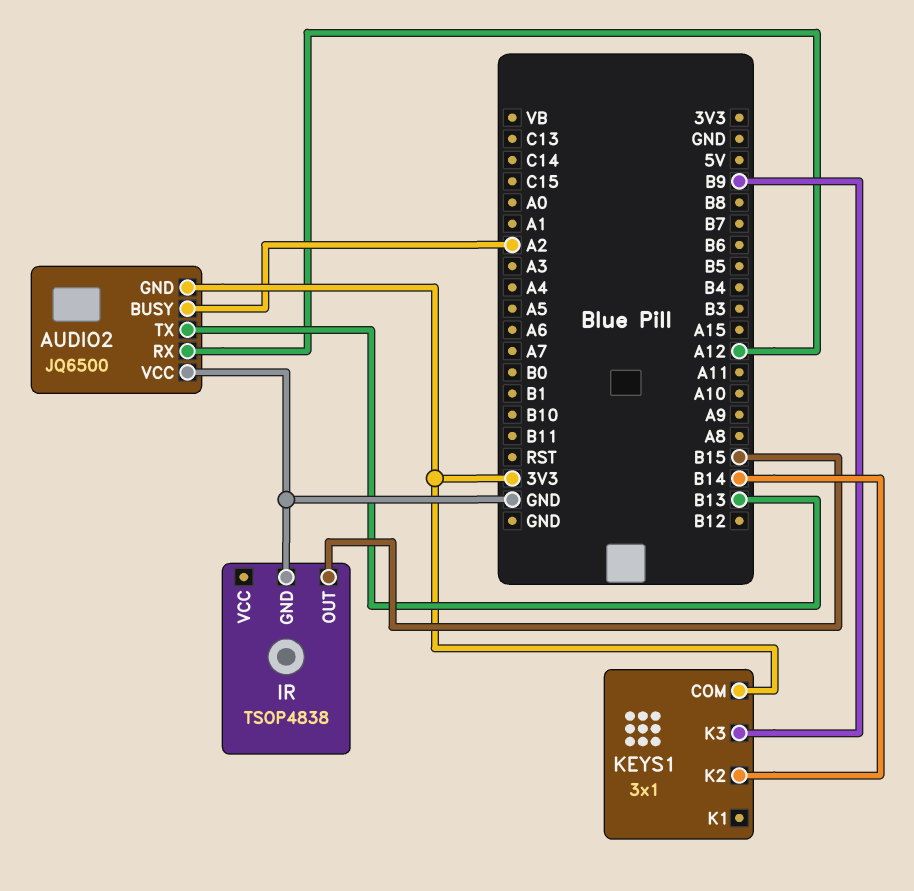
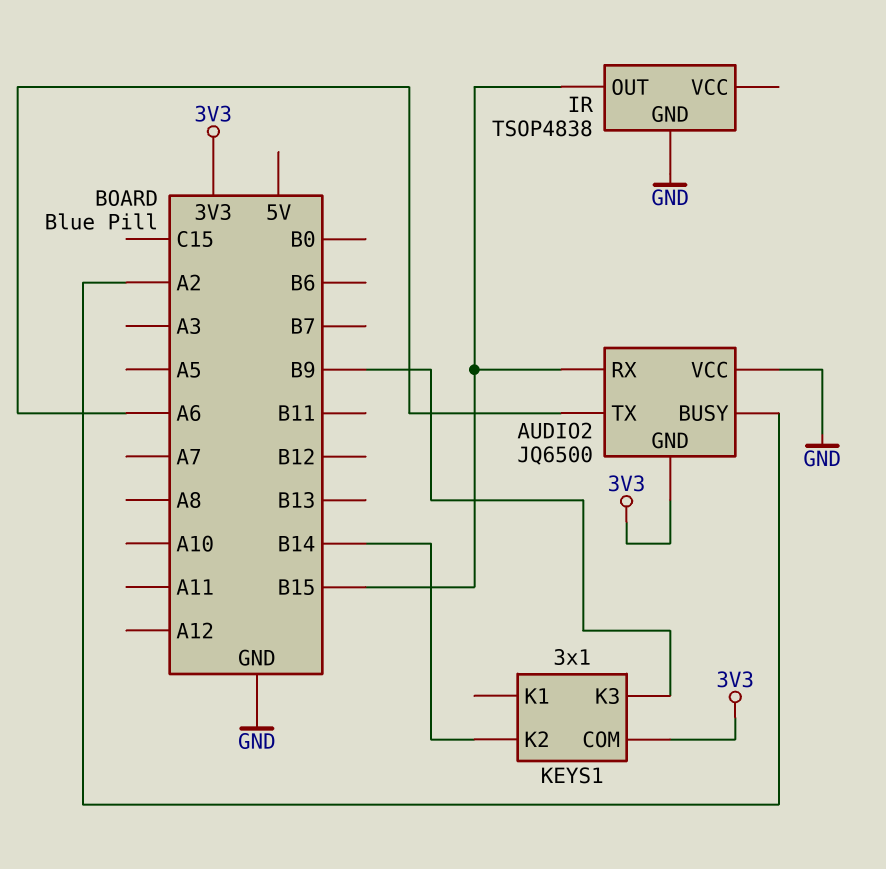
AUDIO2 pin RX: A12 -> B15
AUDIO2 pin TX: B13 -> A6

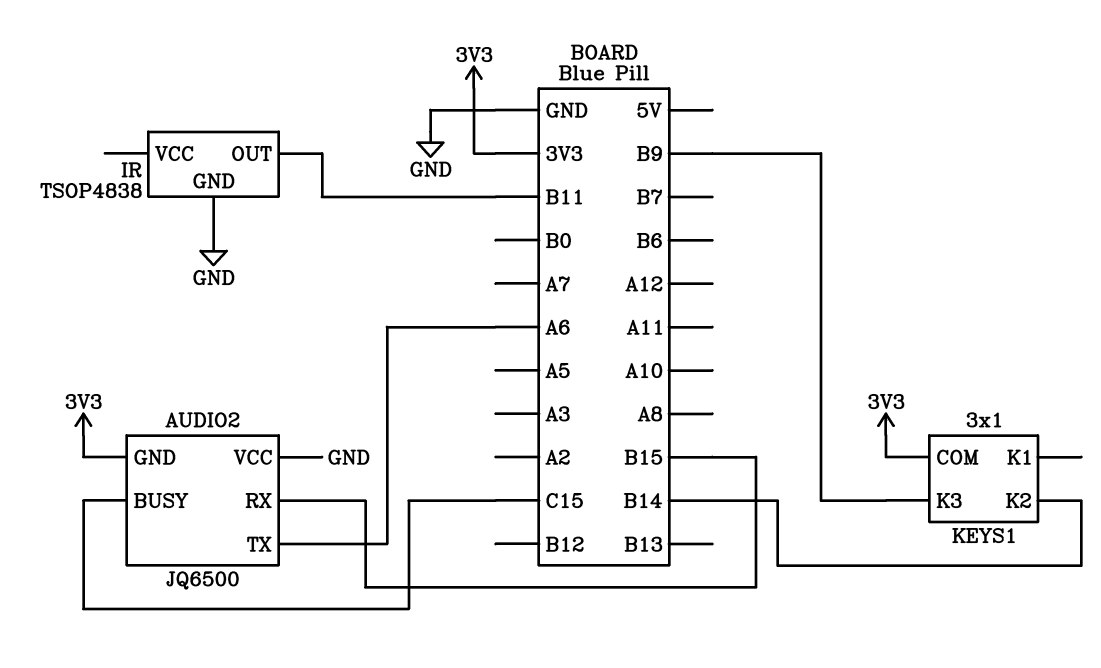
AUDIO2 pin BUSY: A2 -> C15
IR pin OUT: B15 -> B11

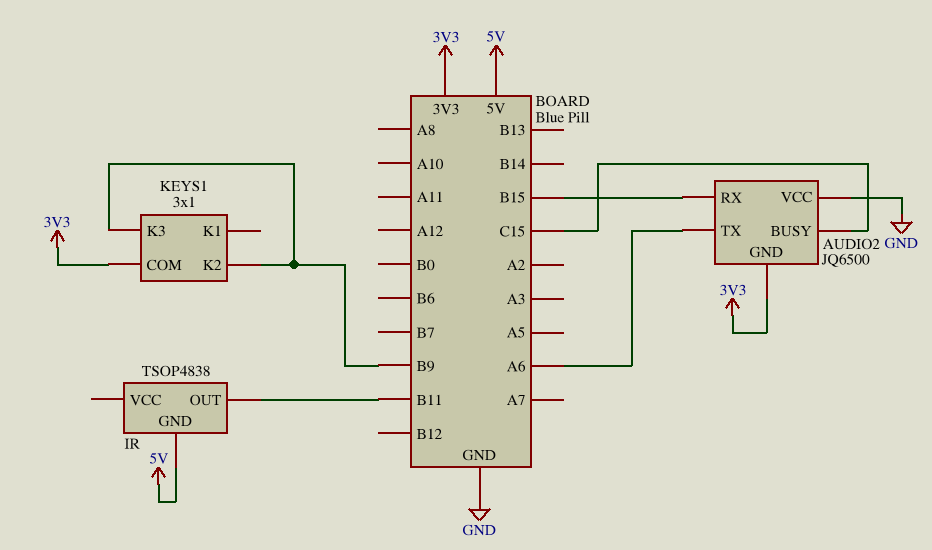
IR pin GND: GND -> 5V
KEYS1 pin K2: B14 -> B9

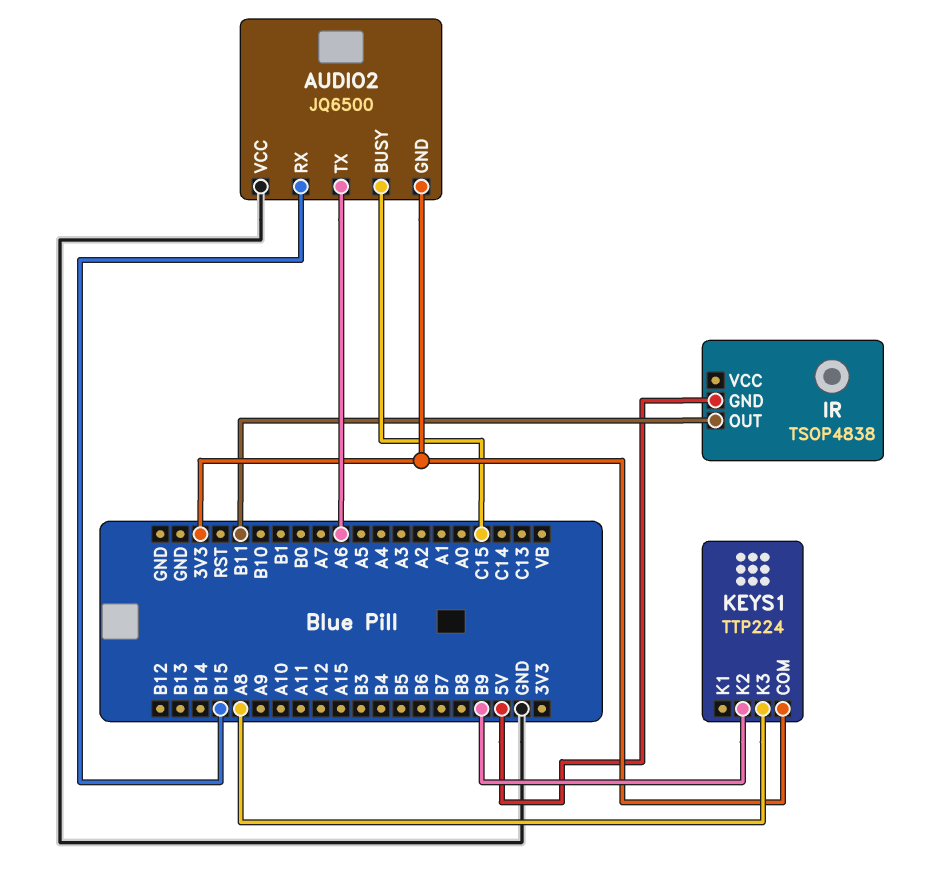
KEYS1: 3x1 -> TTP224
KEYS1 pin K3: B9 -> A8

